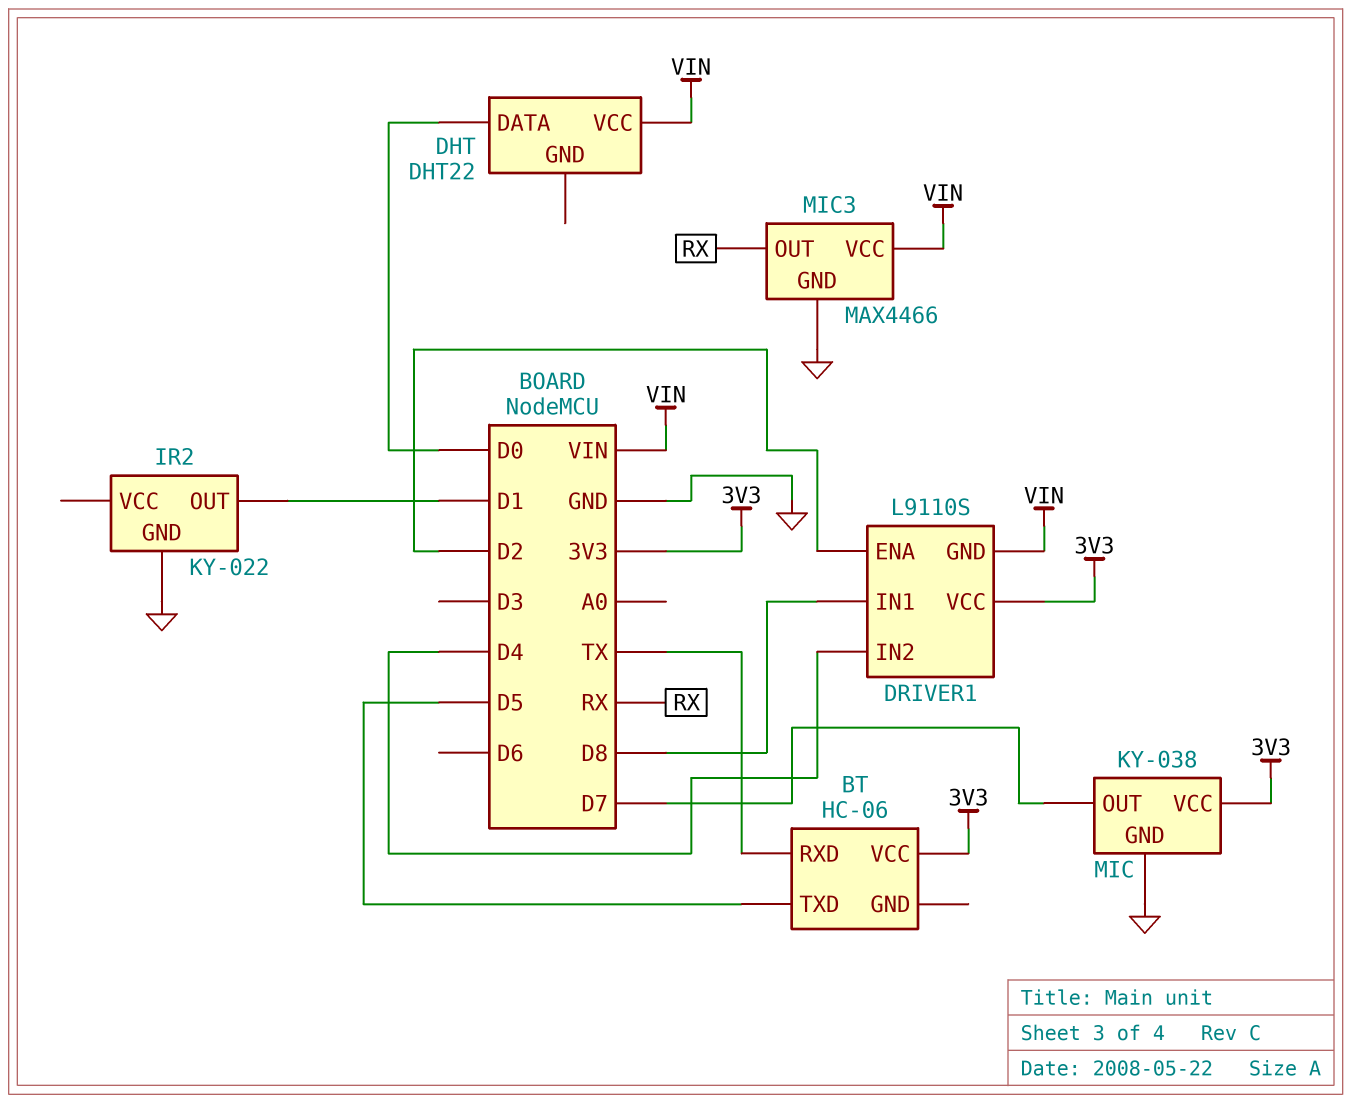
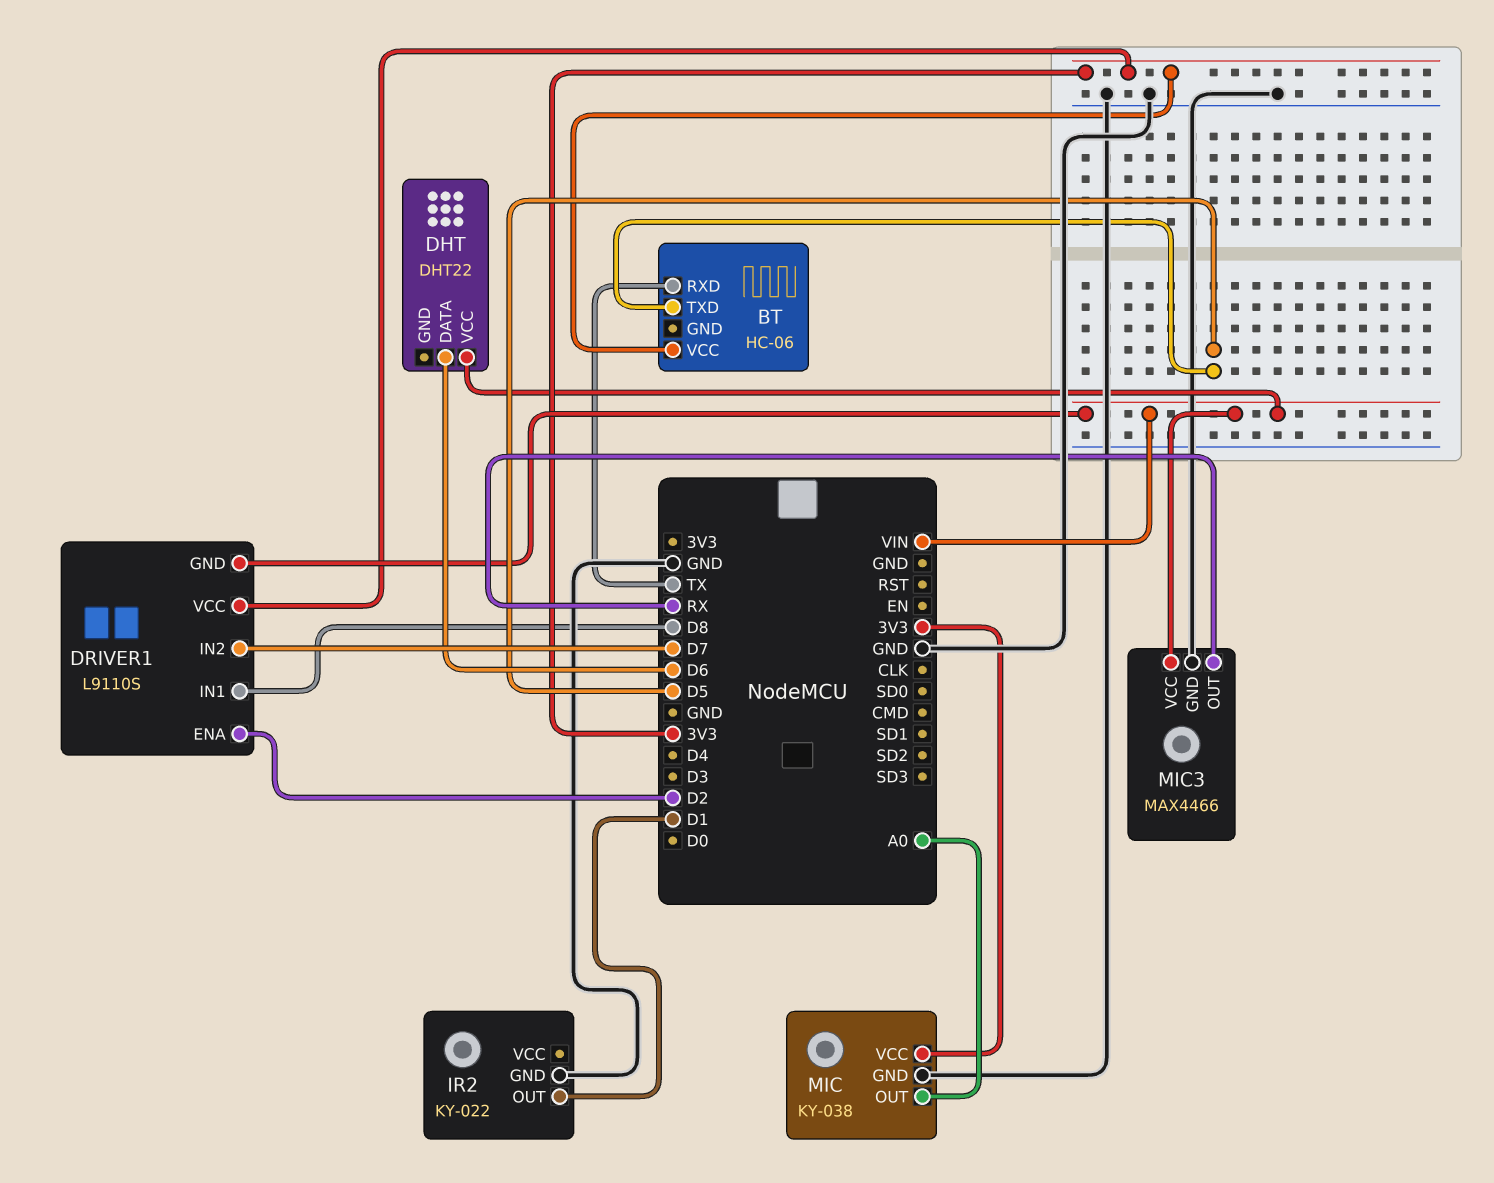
DHT pin DATA: D0 -> D6
DRIVER1 pin IN2: D4 -> D7
MIC pin OUT: D7 -> A0

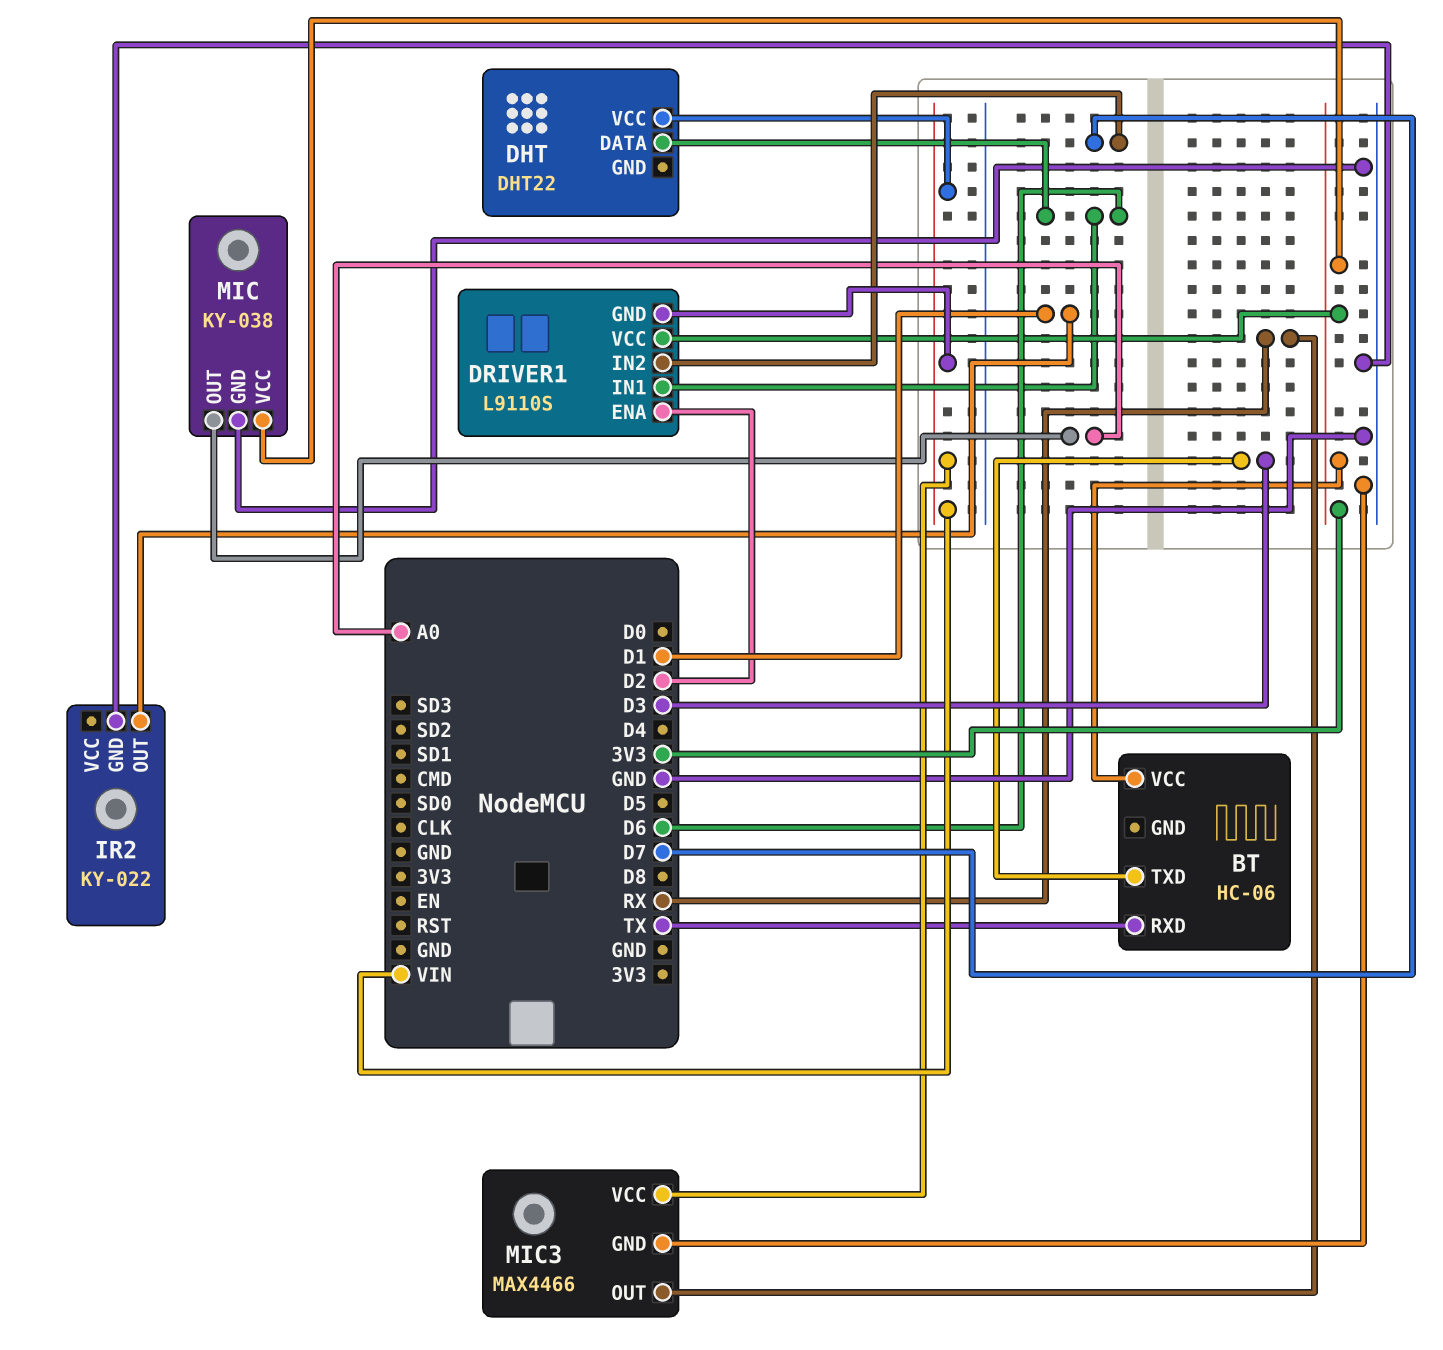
BT pin TXD: D5 -> D3
DRIVER1 pin IN1: D8 -> D6

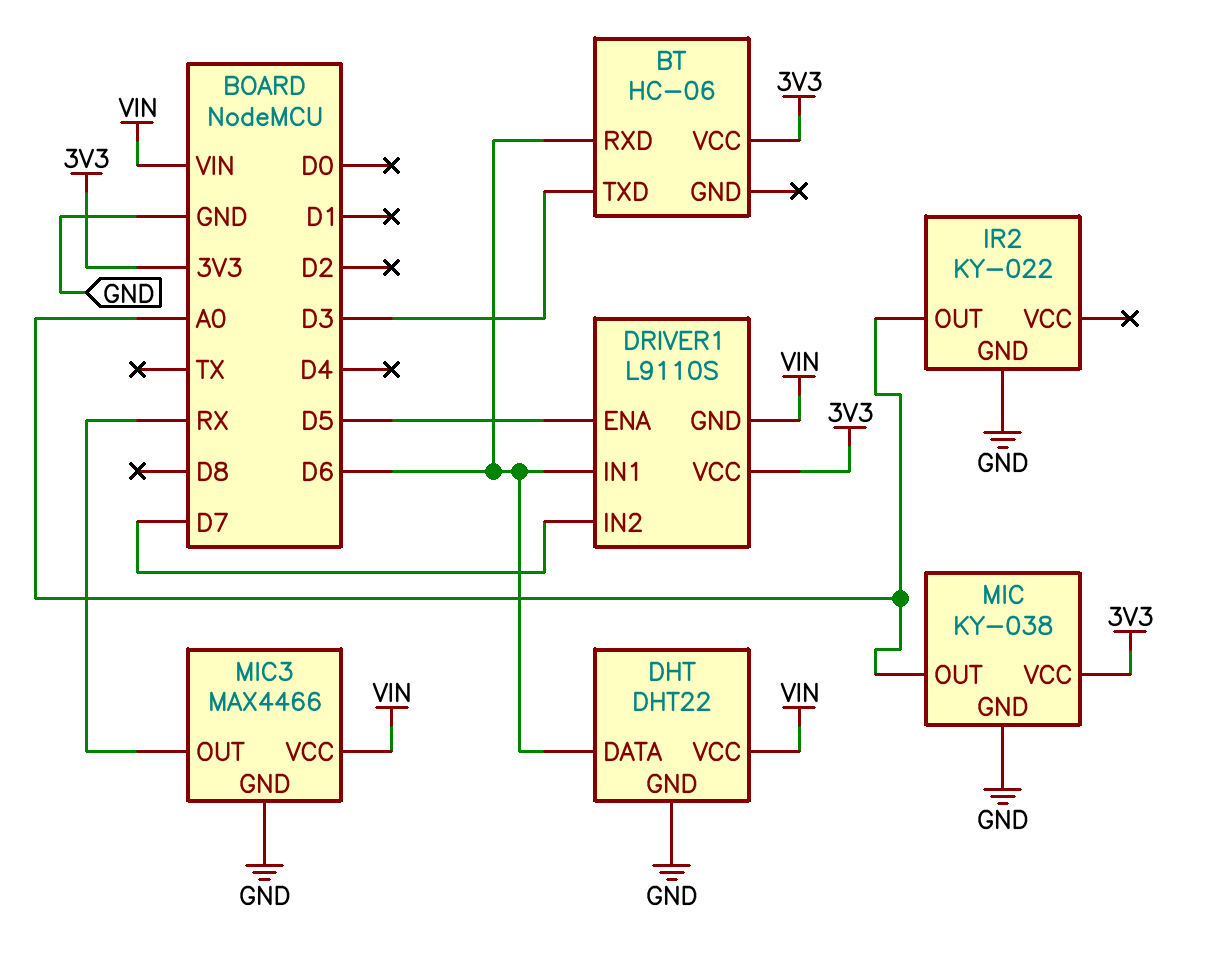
BT pin RXD: TX -> D6
DHT pin GND: none -> GND
DRIVER1 pin ENA: D2 -> D5
IR2 pin OUT: D1 -> A0

